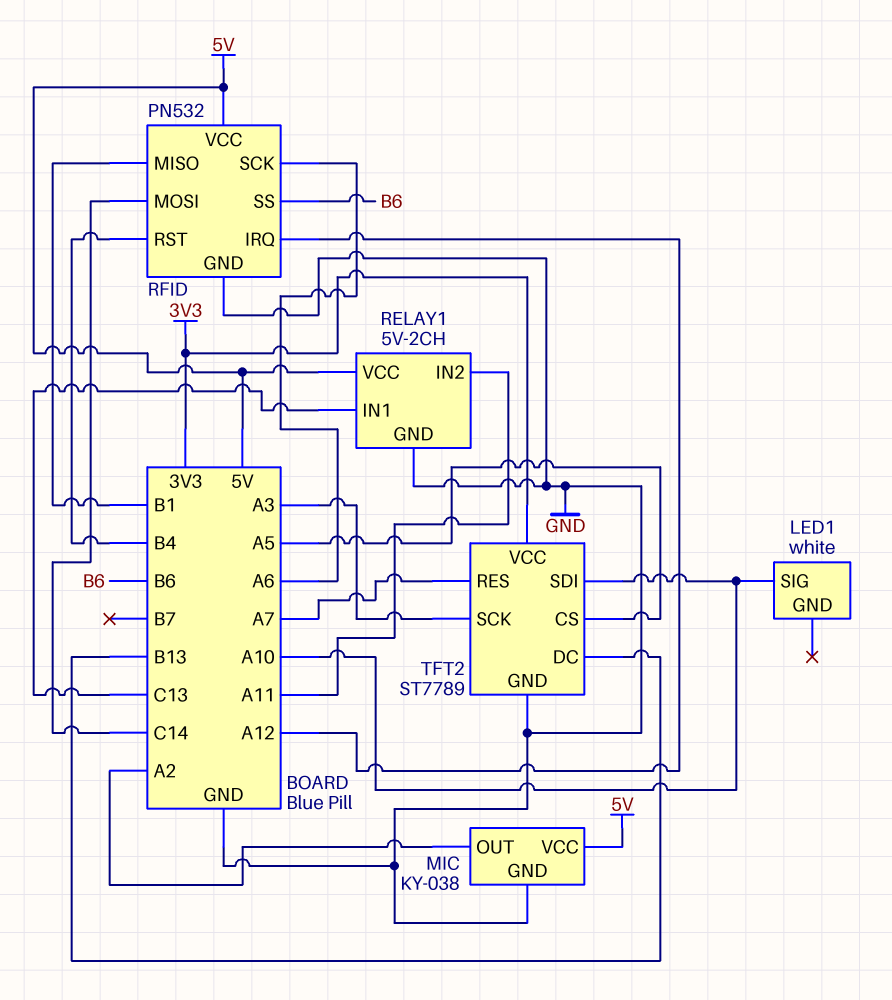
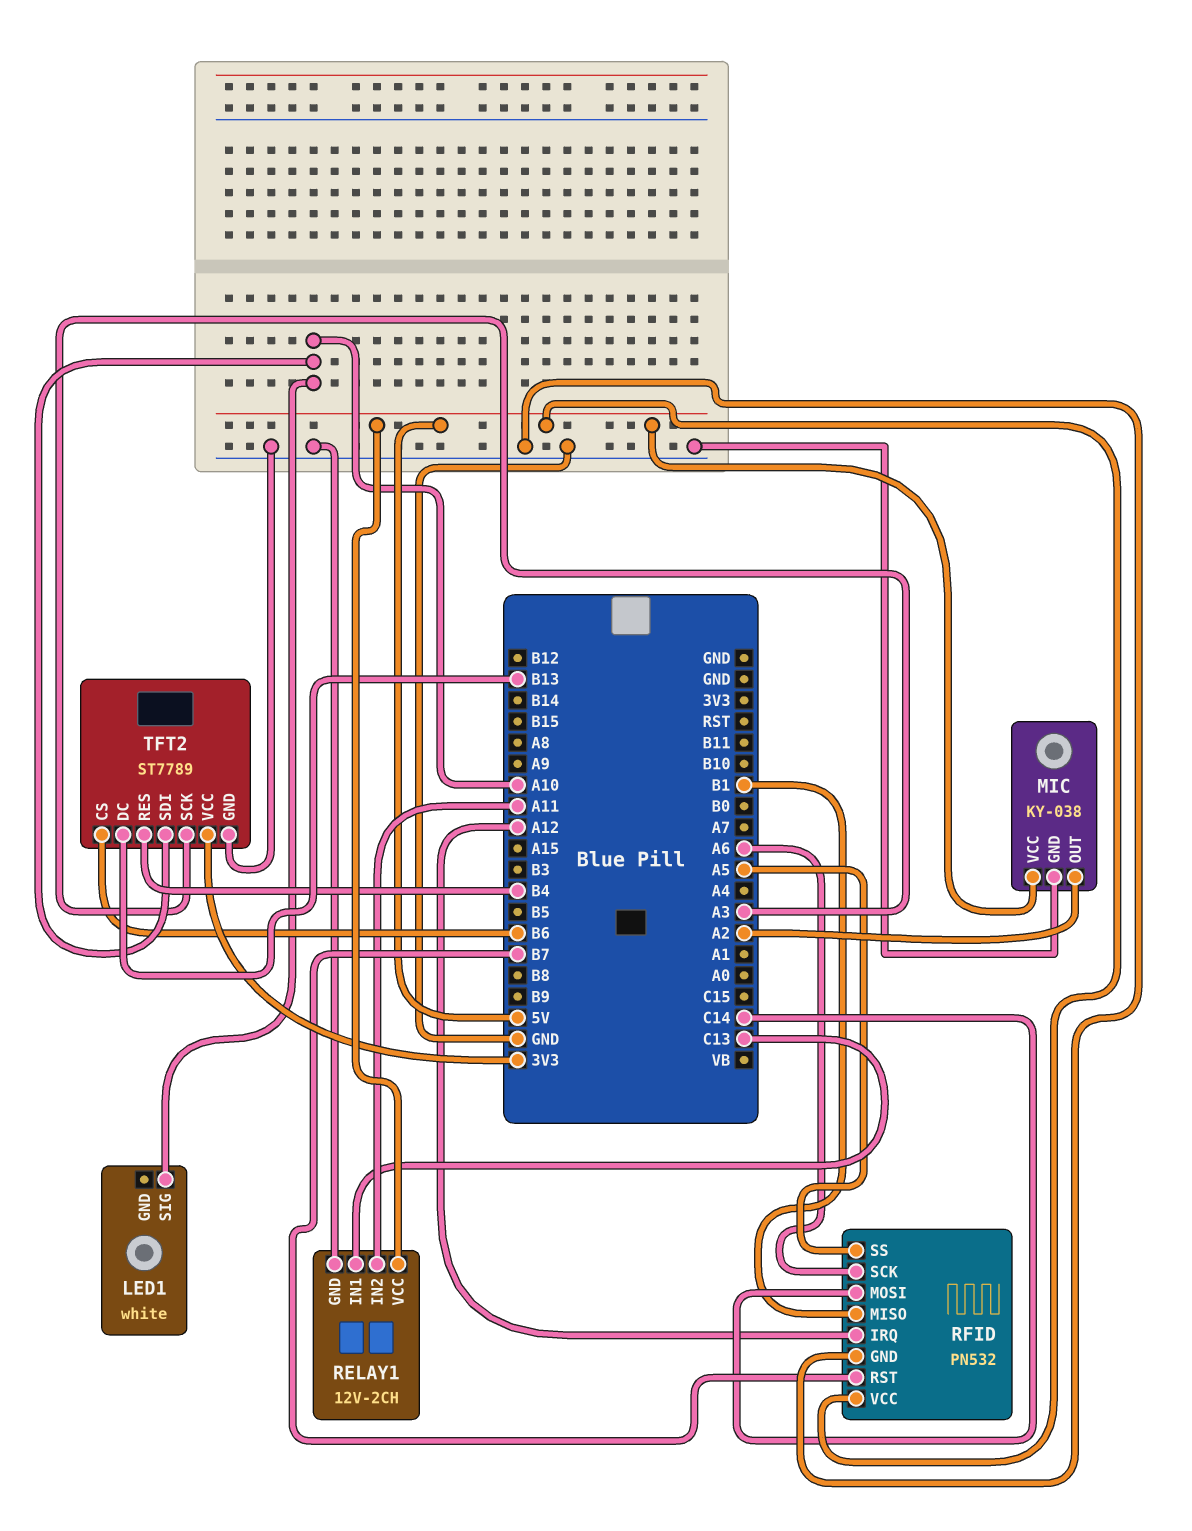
RELAY1: 5V-2CH -> 12V-2CH
RFID pin RST: B4 -> B7
RFID pin SS: B6 -> A5
TFT2 pin CS: A5 -> B6
TFT2 pin RES: A7 -> B4

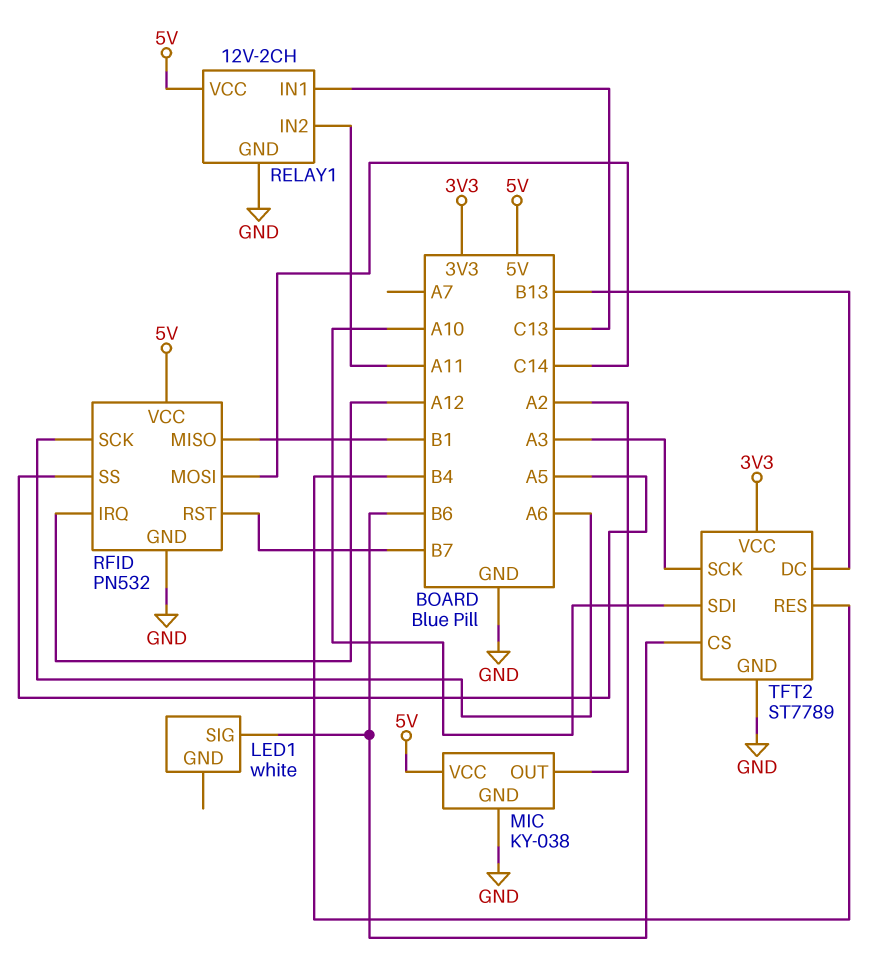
LED1 pin SIG: A10 -> B6

